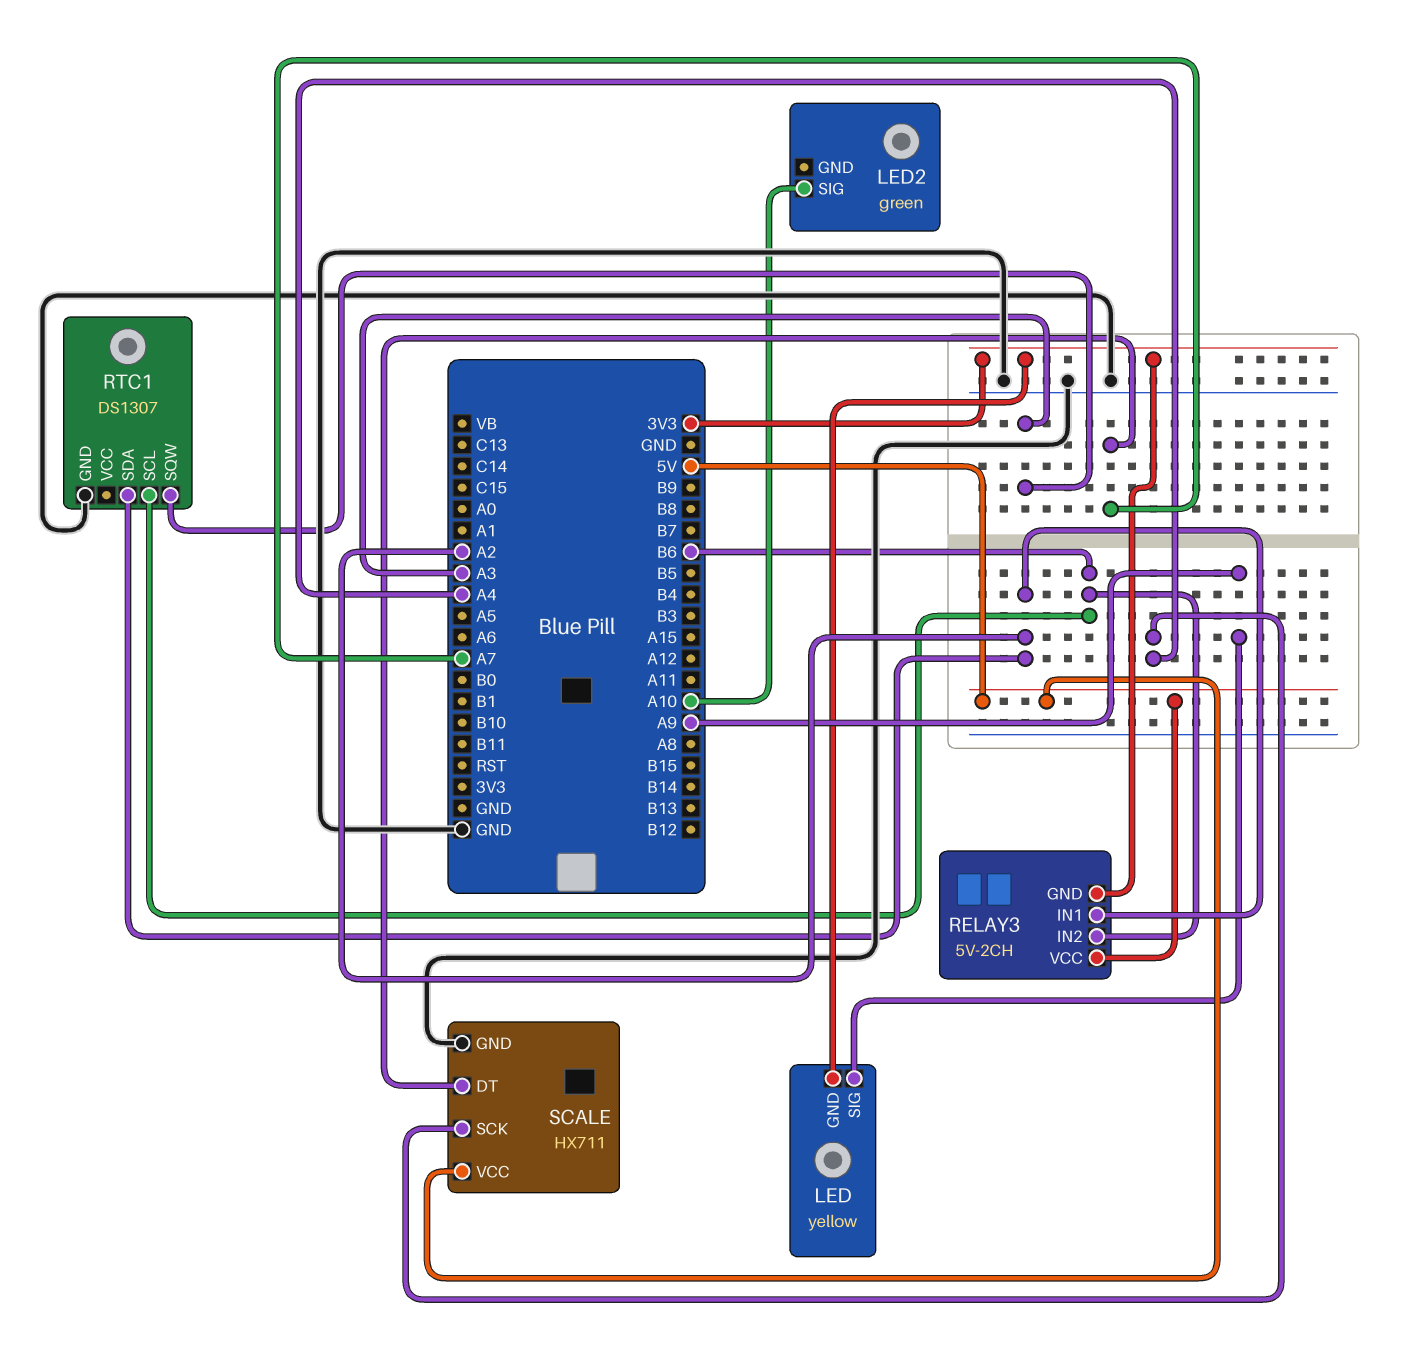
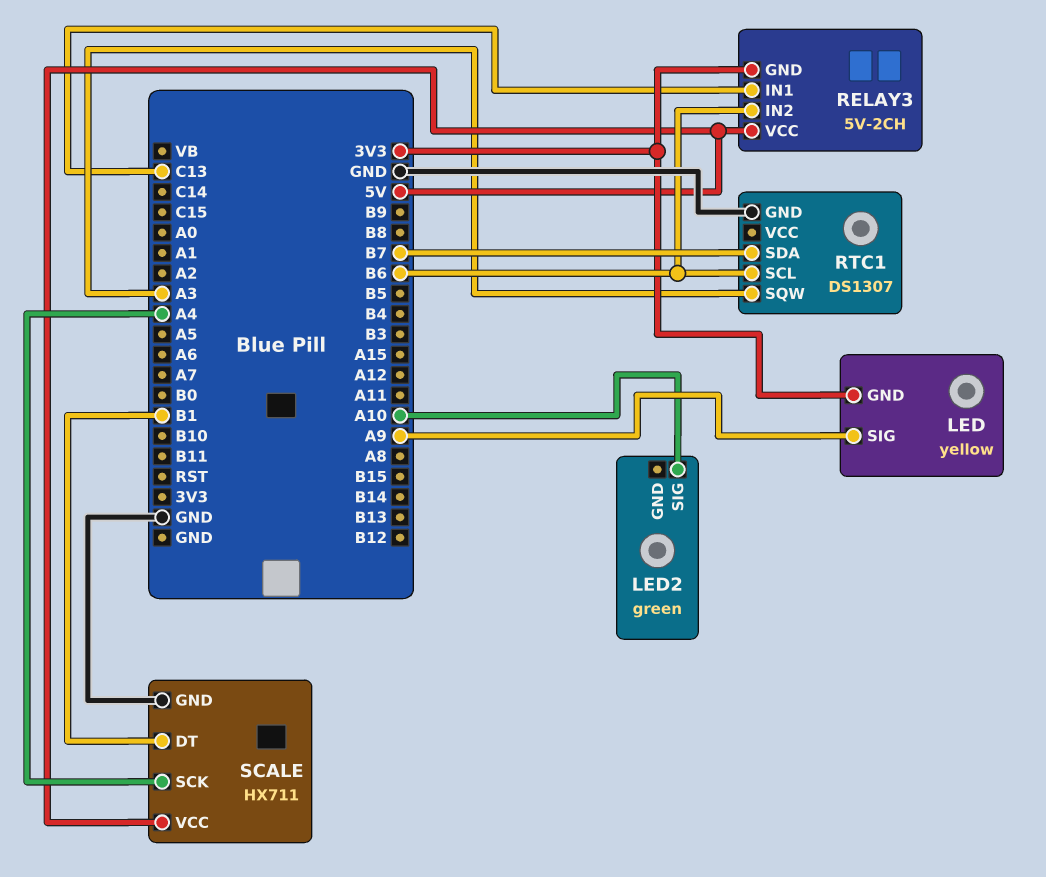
RELAY3 pin IN1: A2 -> C13
RTC1 pin SDA: A2 -> B7
SCALE pin DT: A7 -> B1

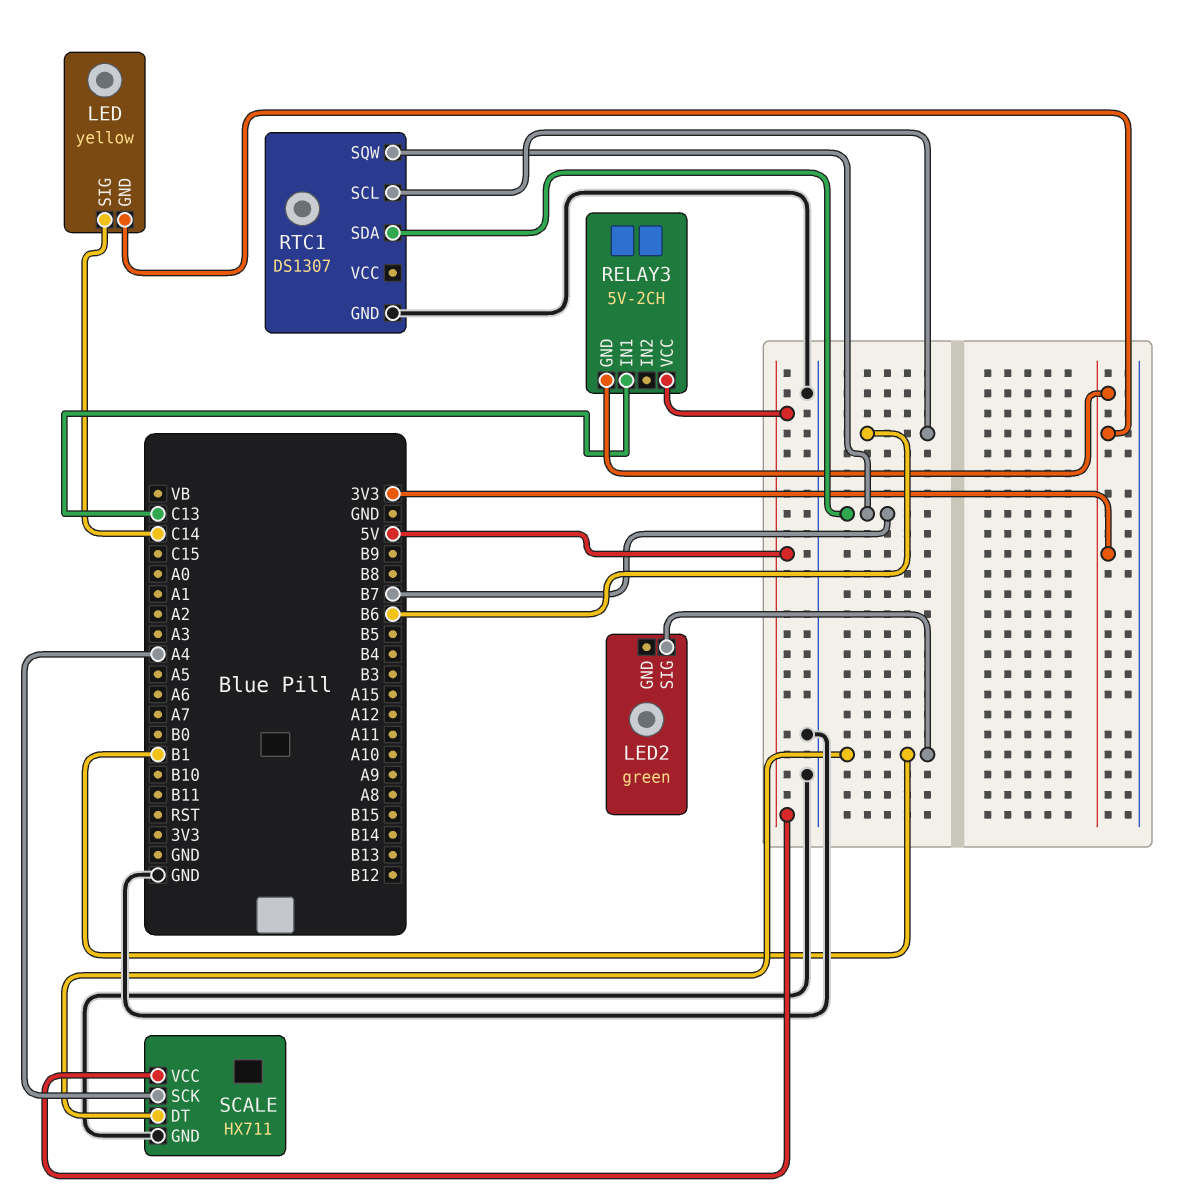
LED pin SIG: A9 -> C14
LED2 pin SIG: A10 -> B1
RELAY3 pin IN2: B6 -> none
RTC1 pin SQW: A3 -> B7

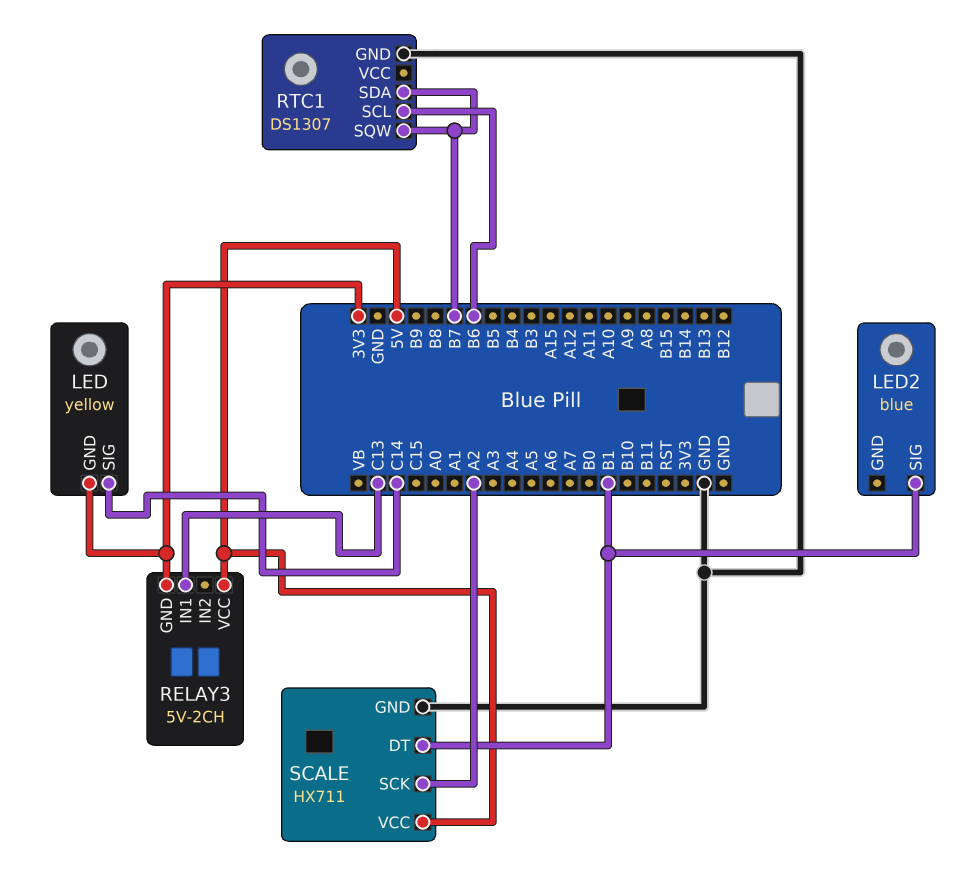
LED2: green -> blue
SCALE pin SCK: A4 -> A2

